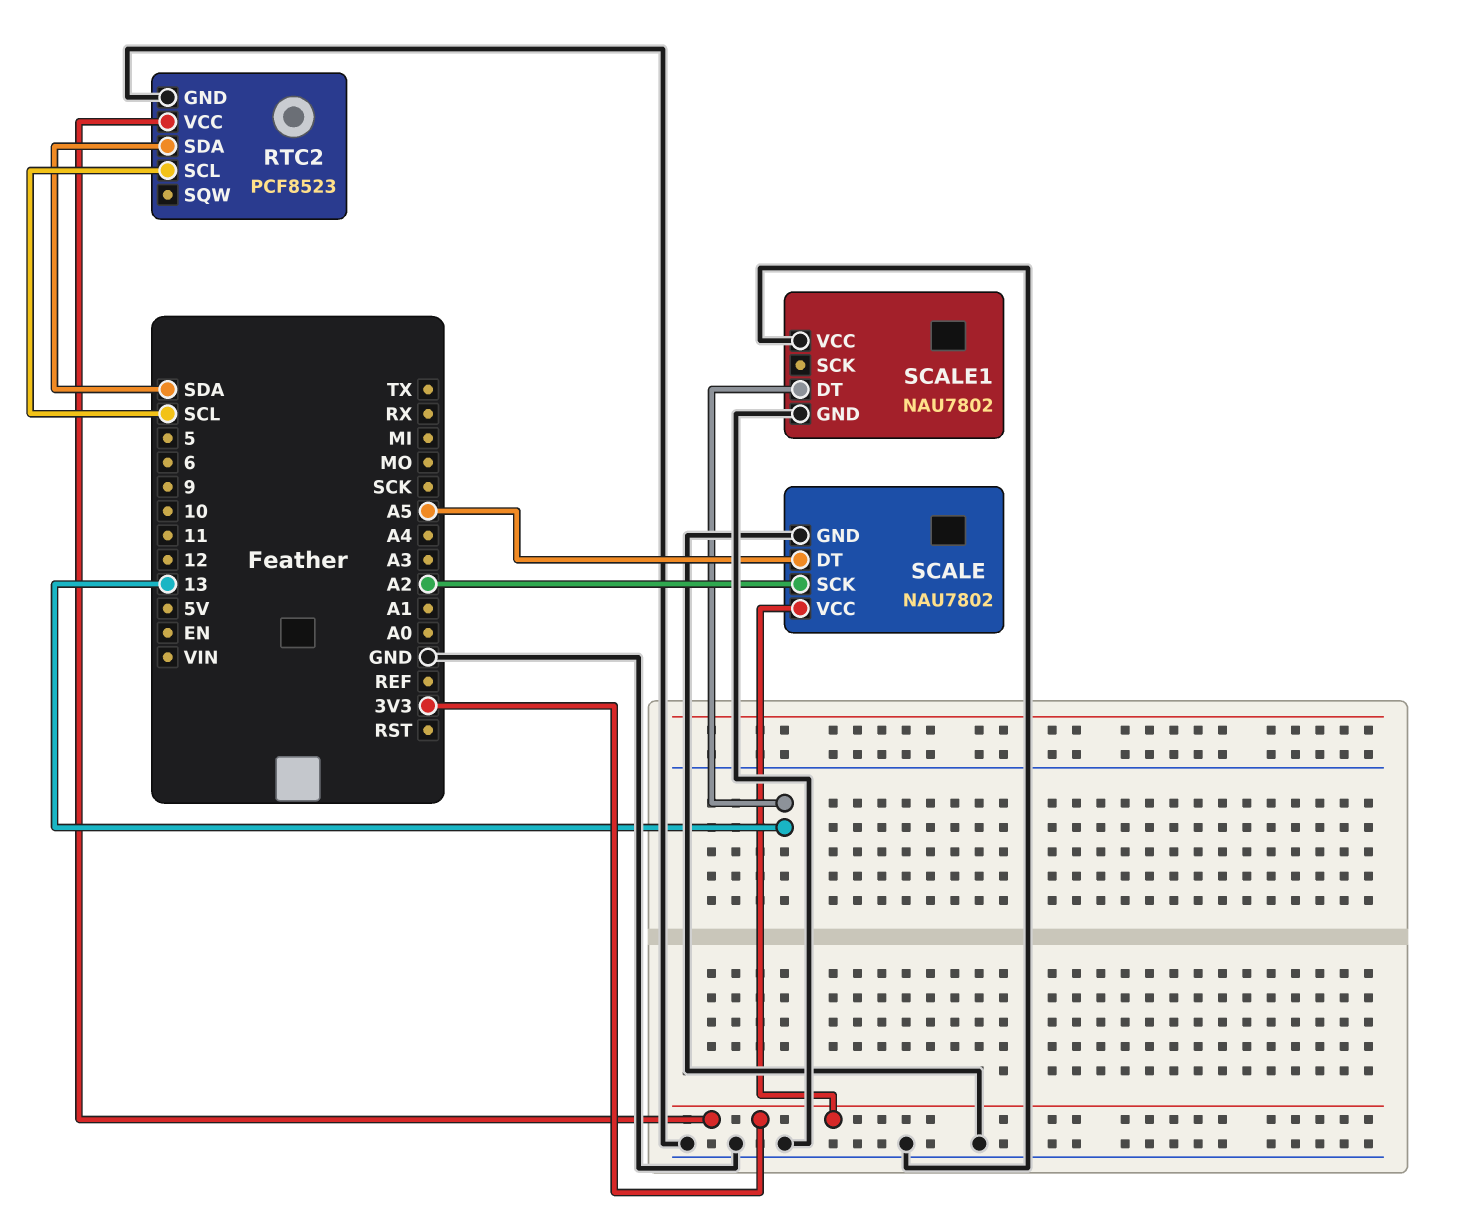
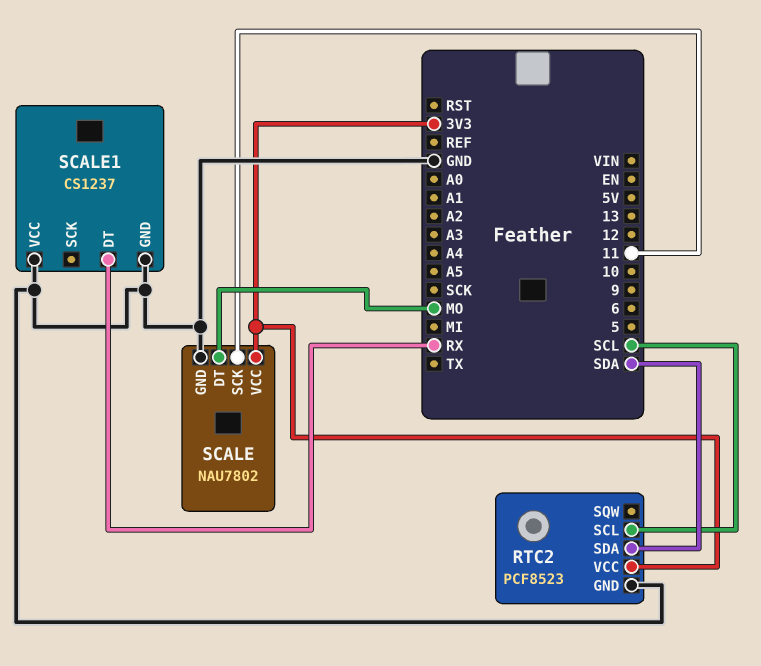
SCALE pin DT: A5 -> MO
SCALE pin SCK: A2 -> 11
SCALE1: NAU7802 -> CS1237
SCALE1 pin DT: 13 -> RX

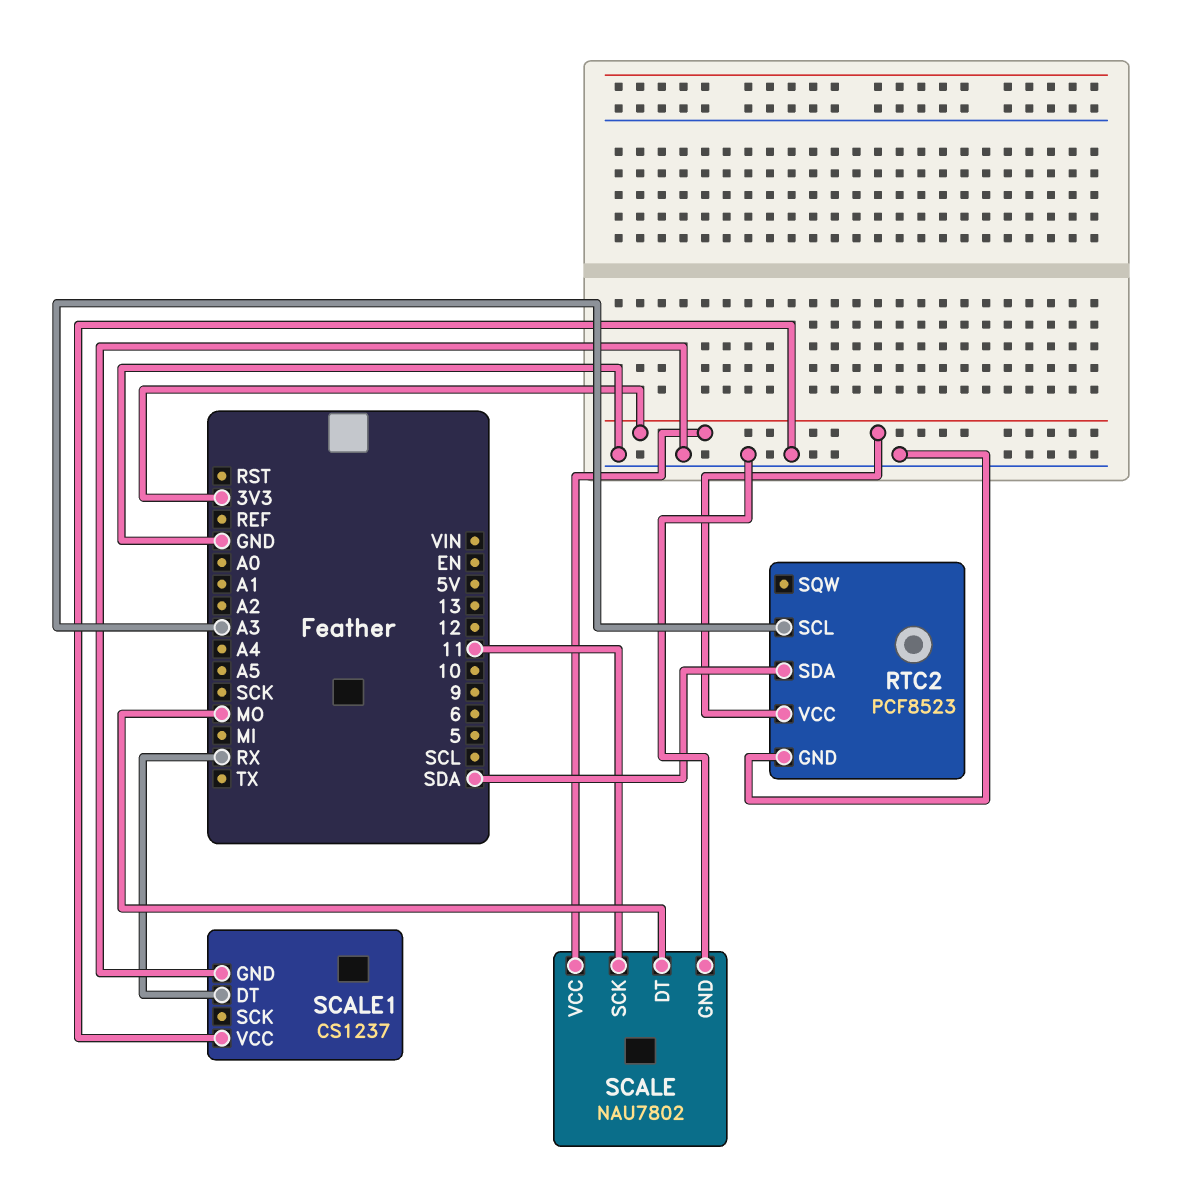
RTC2 pin SCL: SCL -> A3

